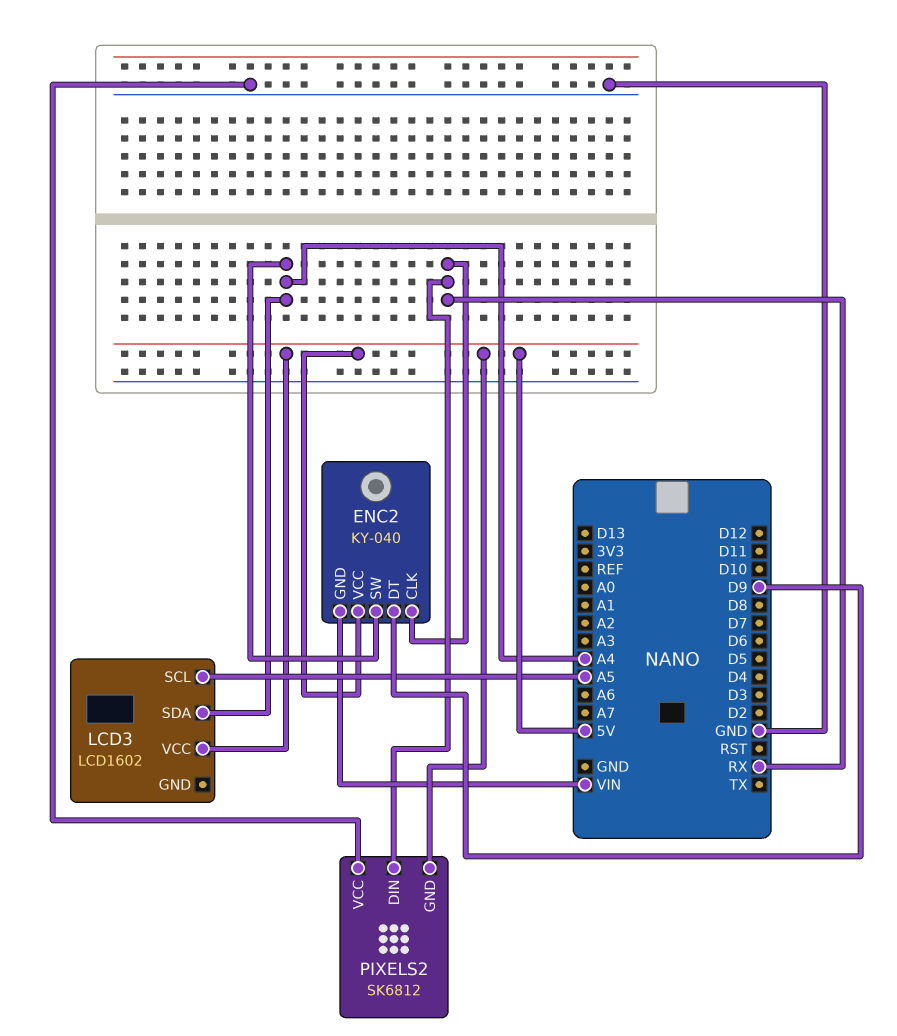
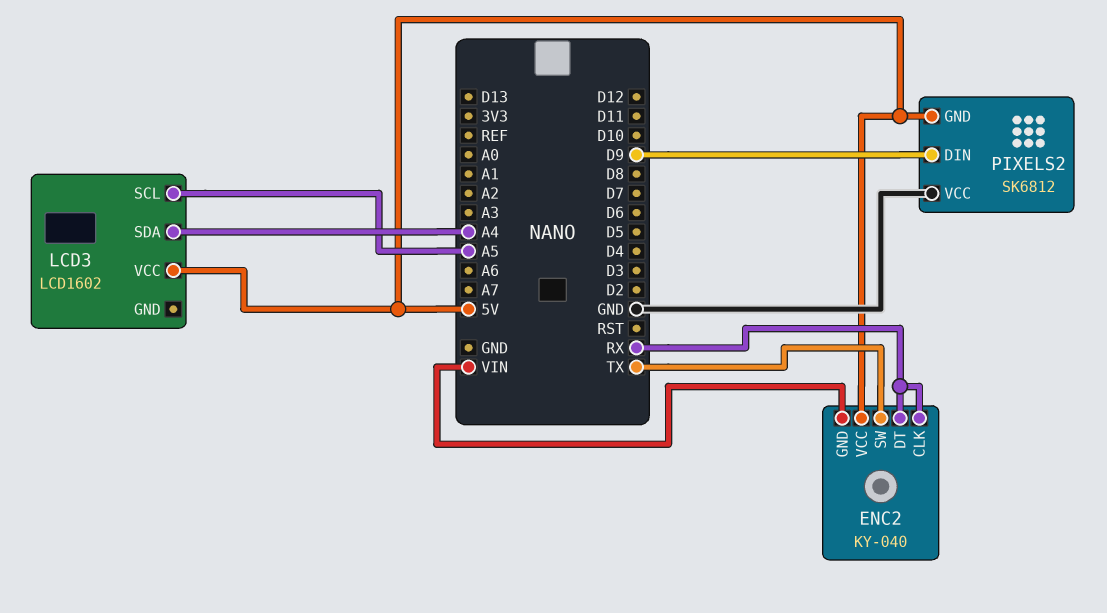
ENC2 pin DT: D9 -> RX
ENC2 pin SW: A4 -> TX
PIXELS2 pin DIN: RX -> D9

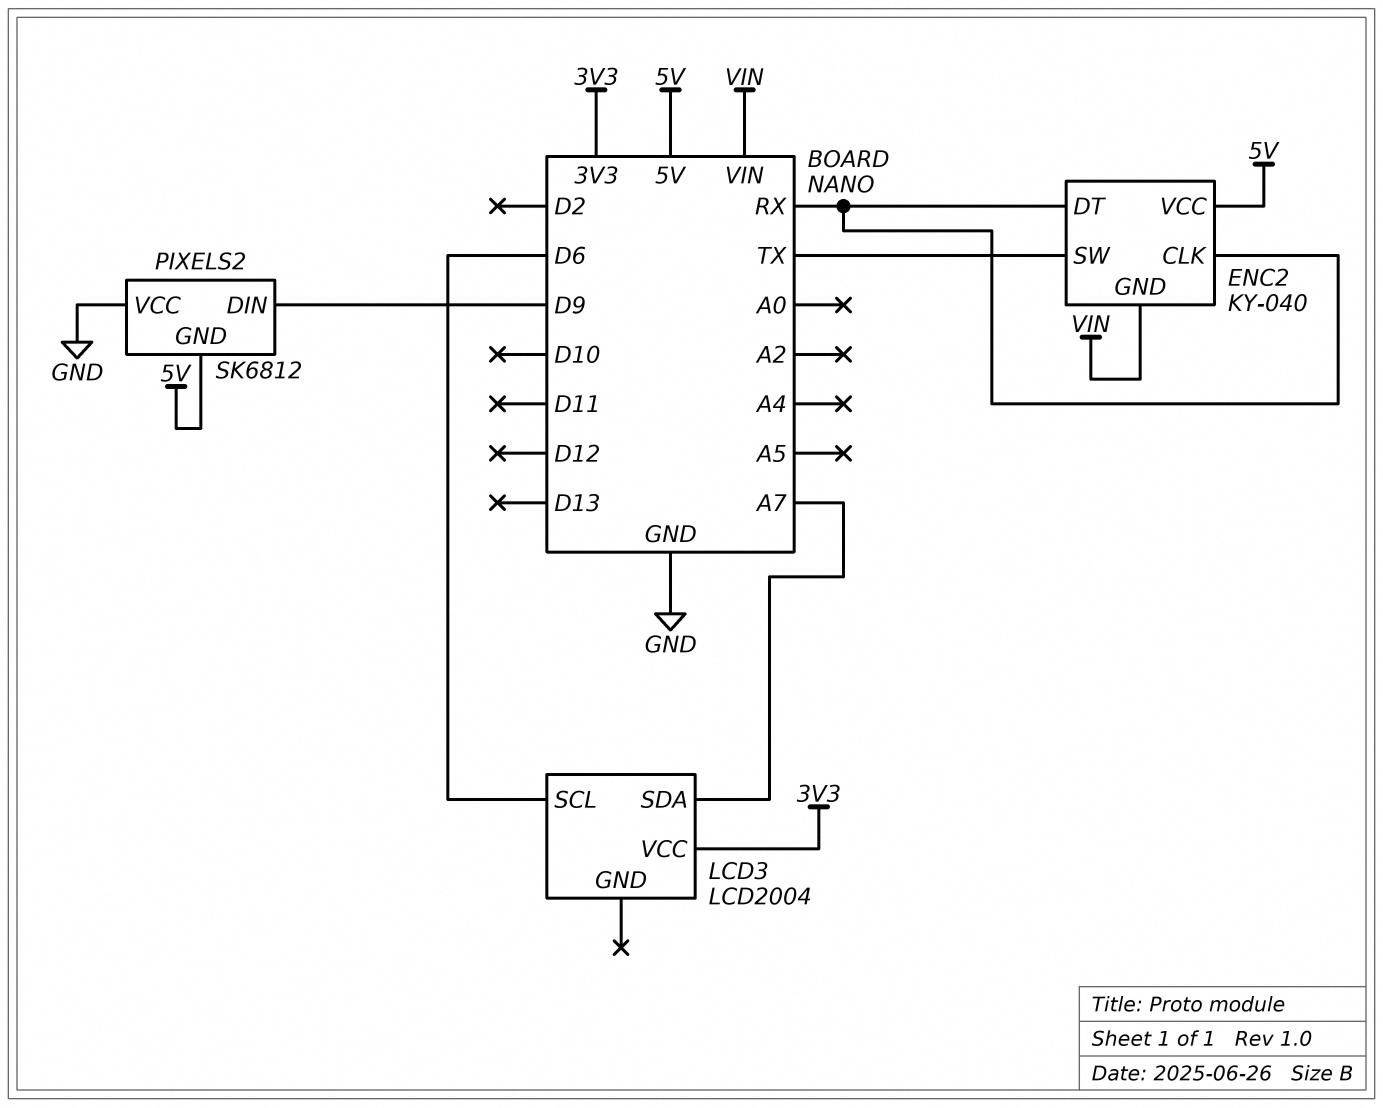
LCD3: LCD1602 -> LCD2004
LCD3 pin SCL: A5 -> D6
LCD3 pin SDA: A4 -> A7
LCD3 pin VCC: 5V -> 3V3

